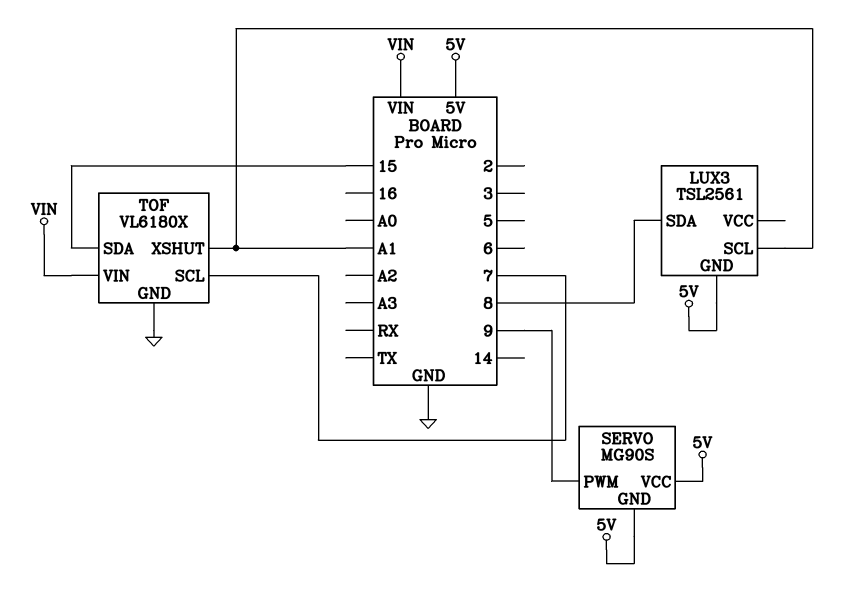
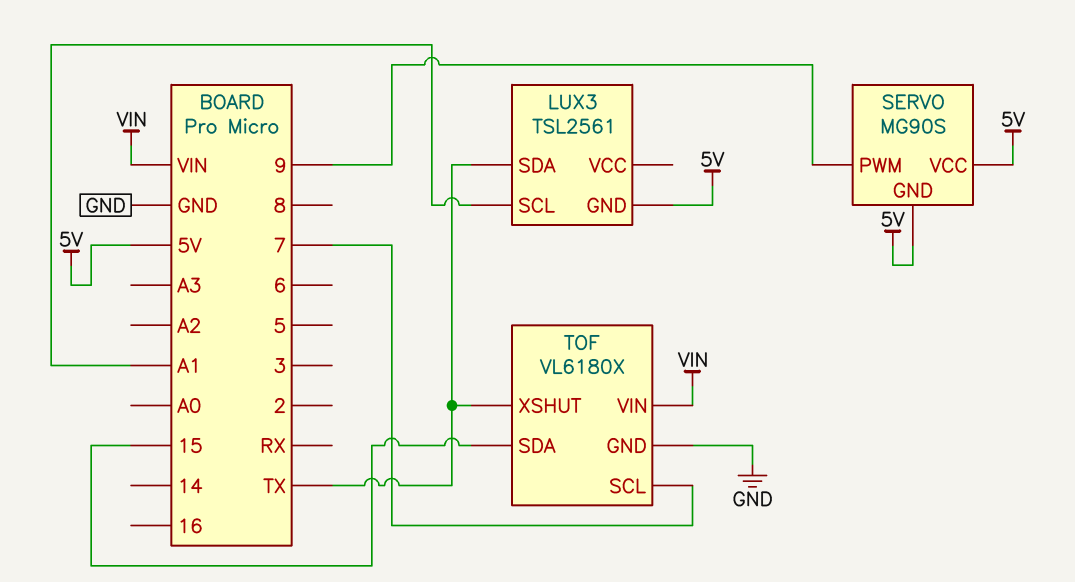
LUX3 pin SDA: 8 -> TX
TOF pin XSHUT: A1 -> TX

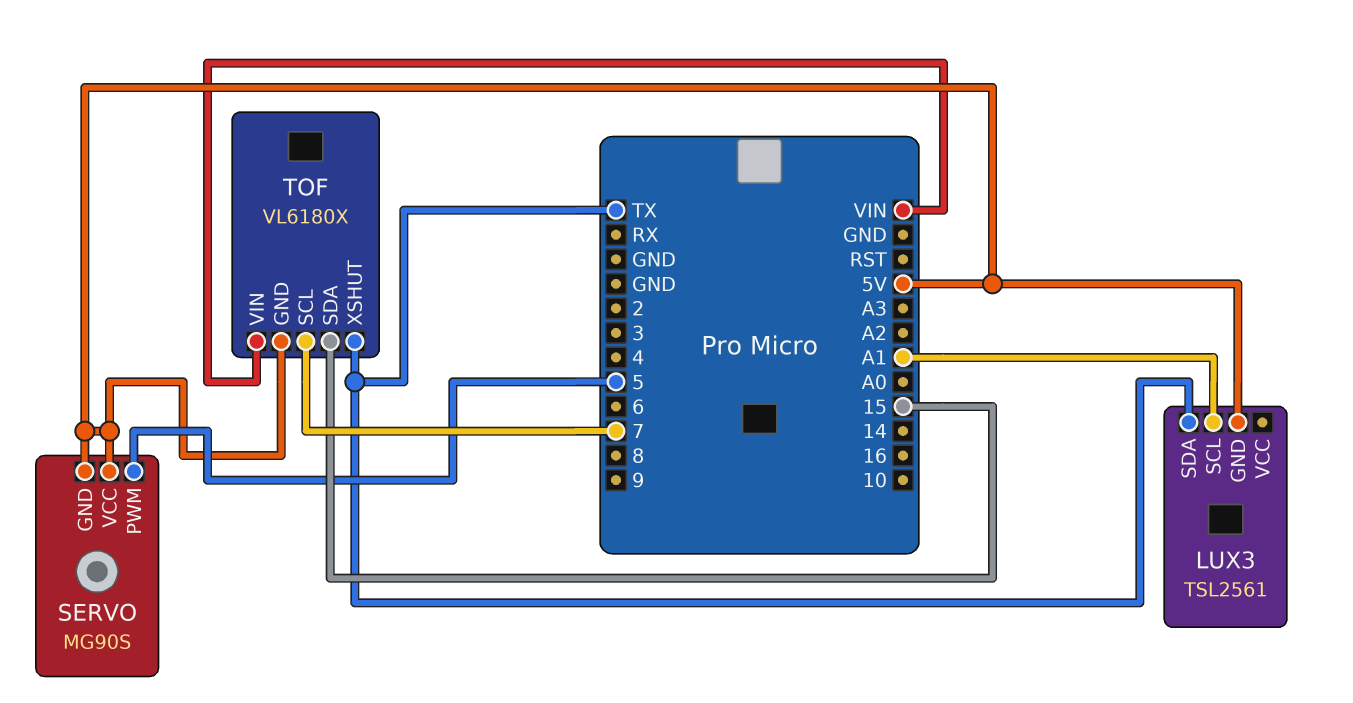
SERVO pin PWM: 9 -> 5
TOF pin GND: GND -> 5V

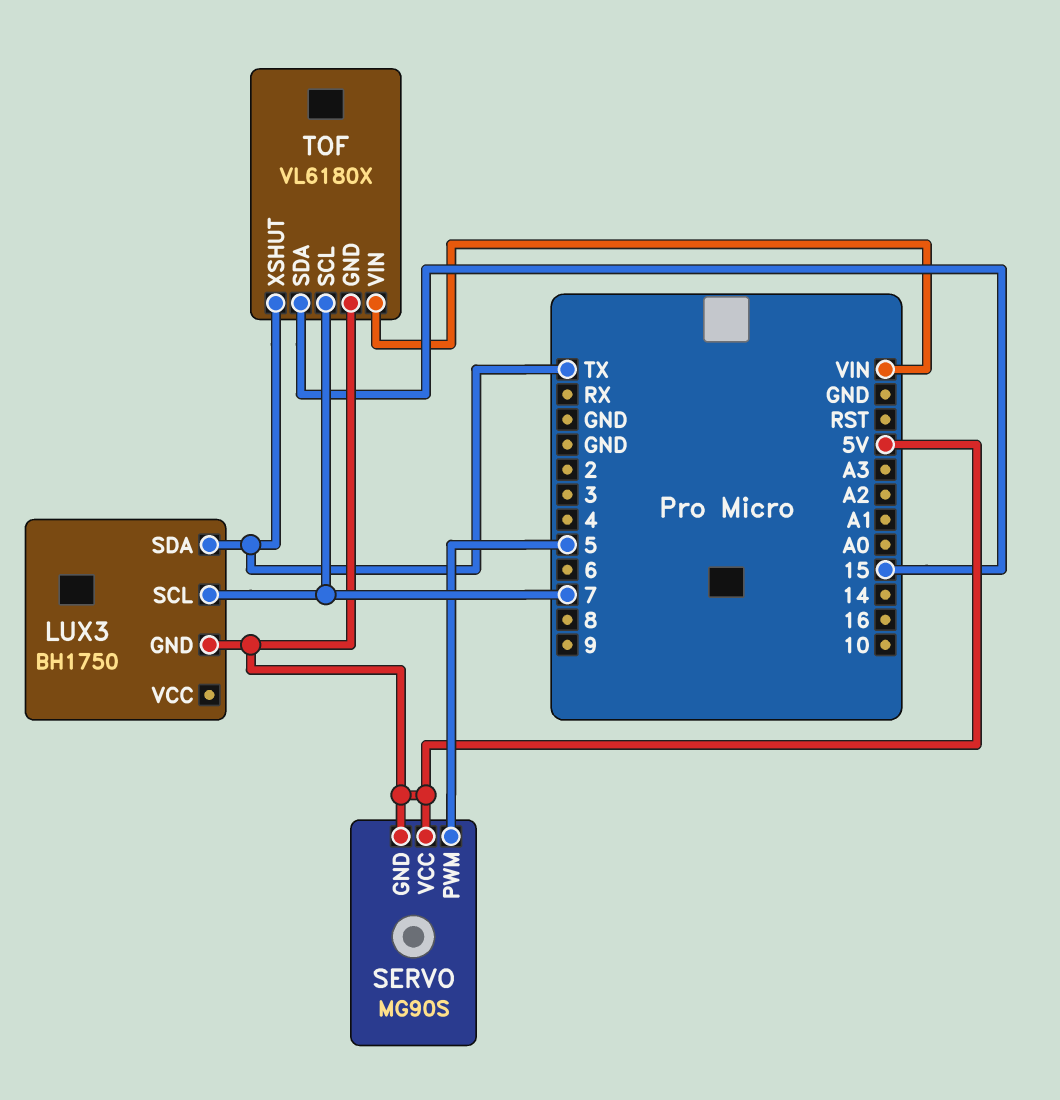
LUX3: TSL2561 -> BH1750
LUX3 pin SCL: A1 -> 7

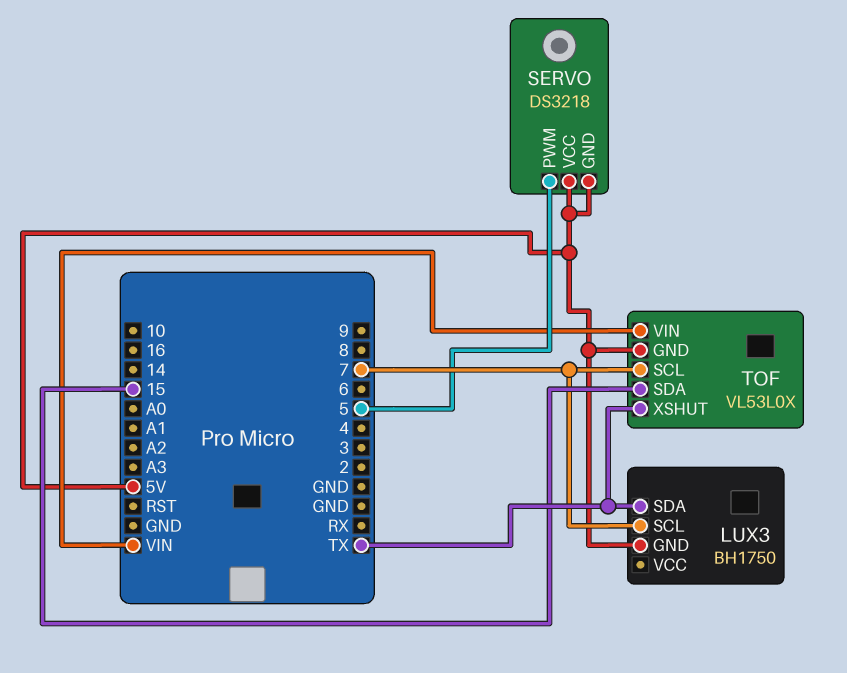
SERVO: MG90S -> DS3218
TOF: VL6180X -> VL53L0X

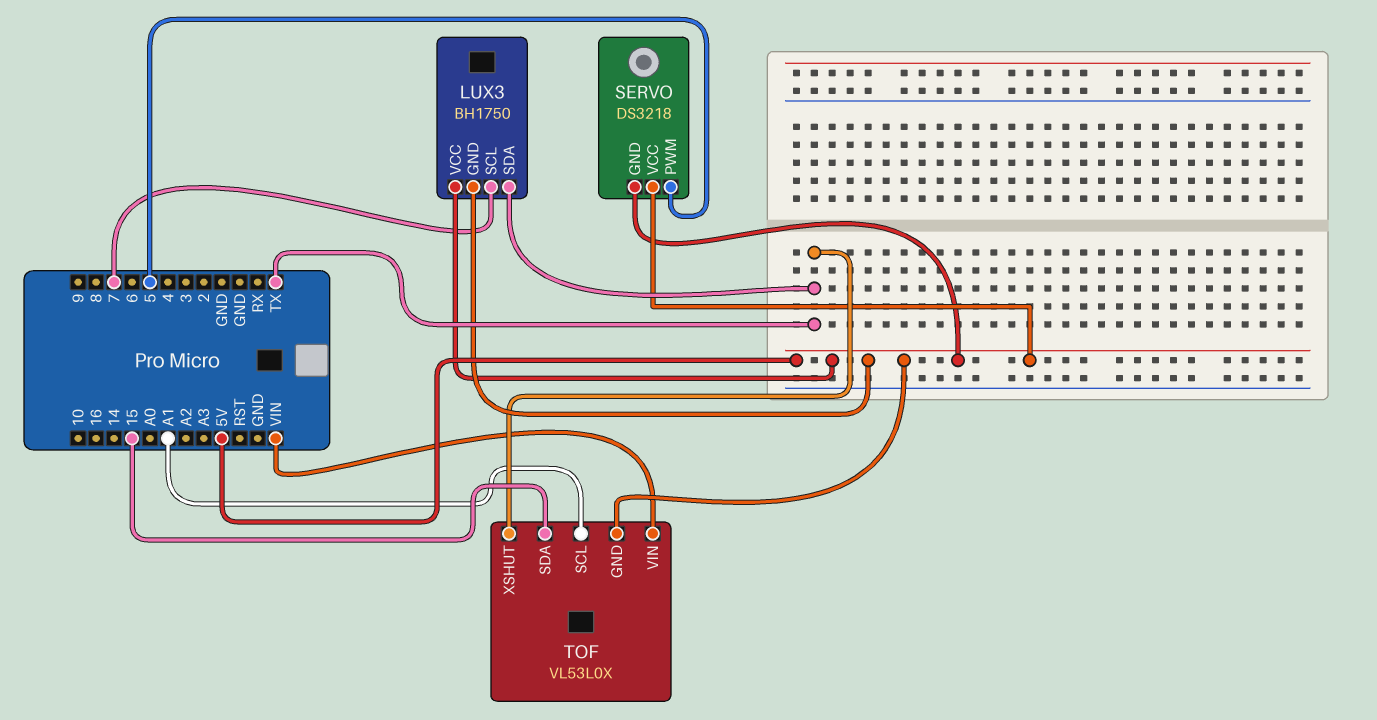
LUX3 pin VCC: none -> 5V
TOF pin SCL: 7 -> A1

